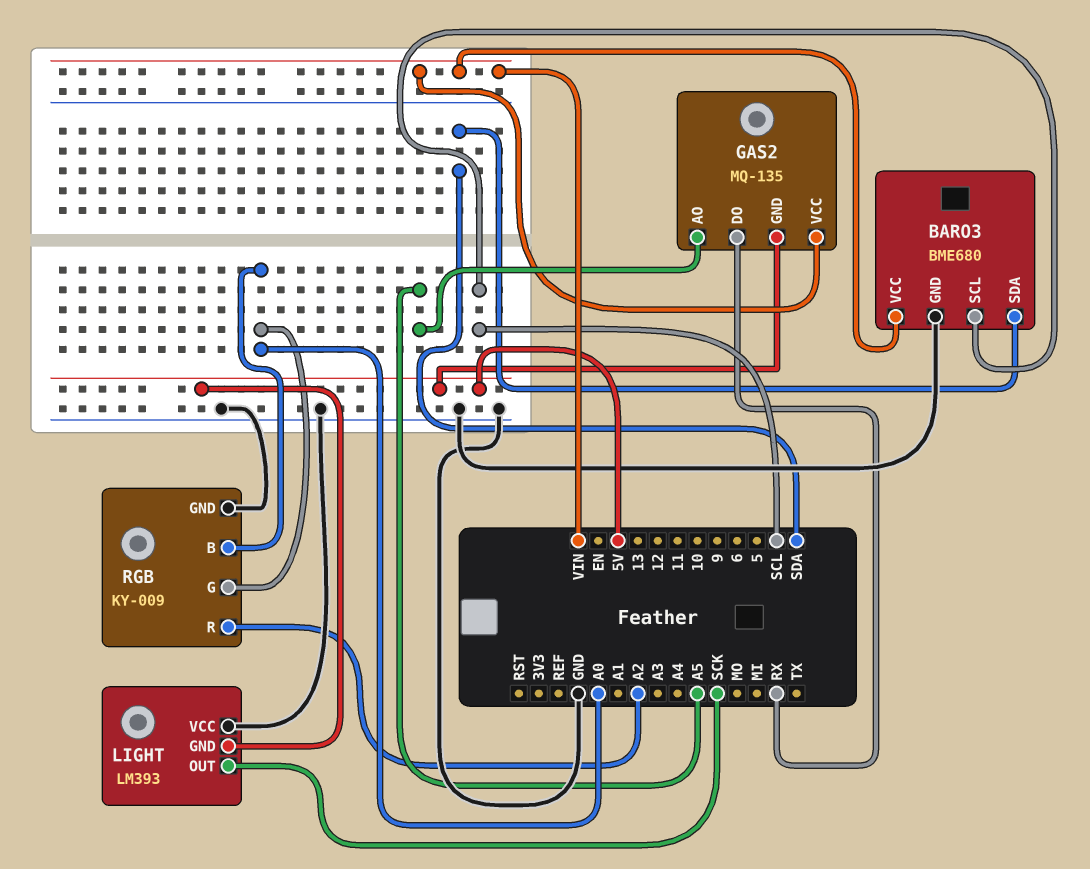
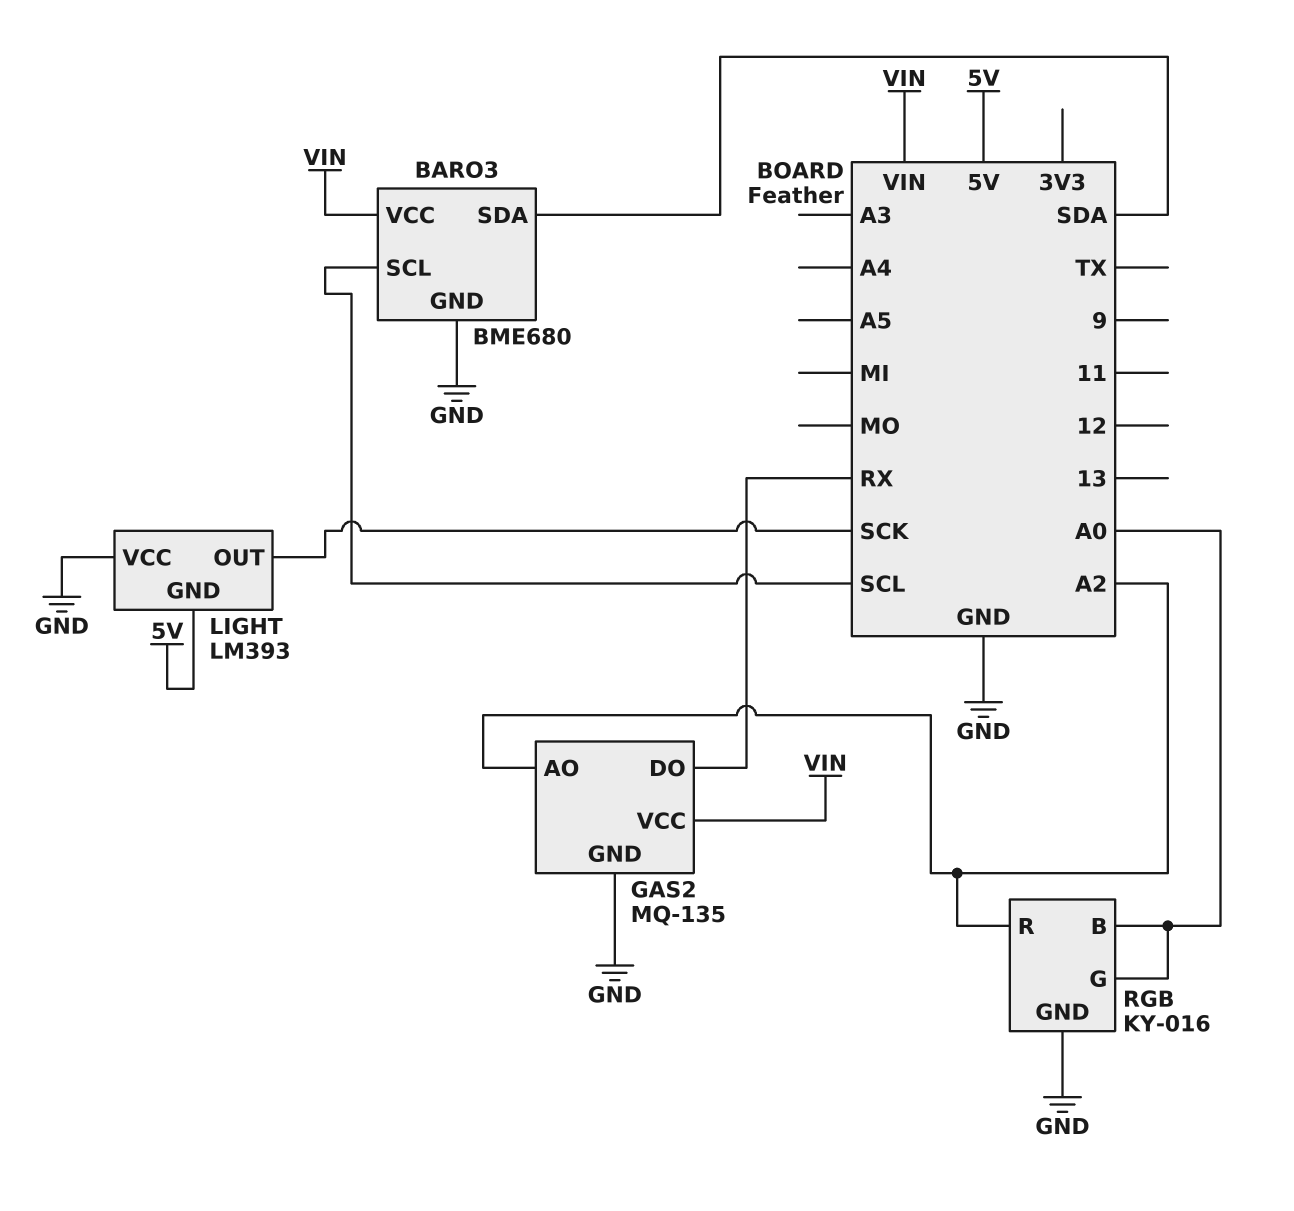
GAS2 pin AO: A5 -> A2
GAS2 pin GND: 5V -> GND
RGB: KY-009 -> KY-016

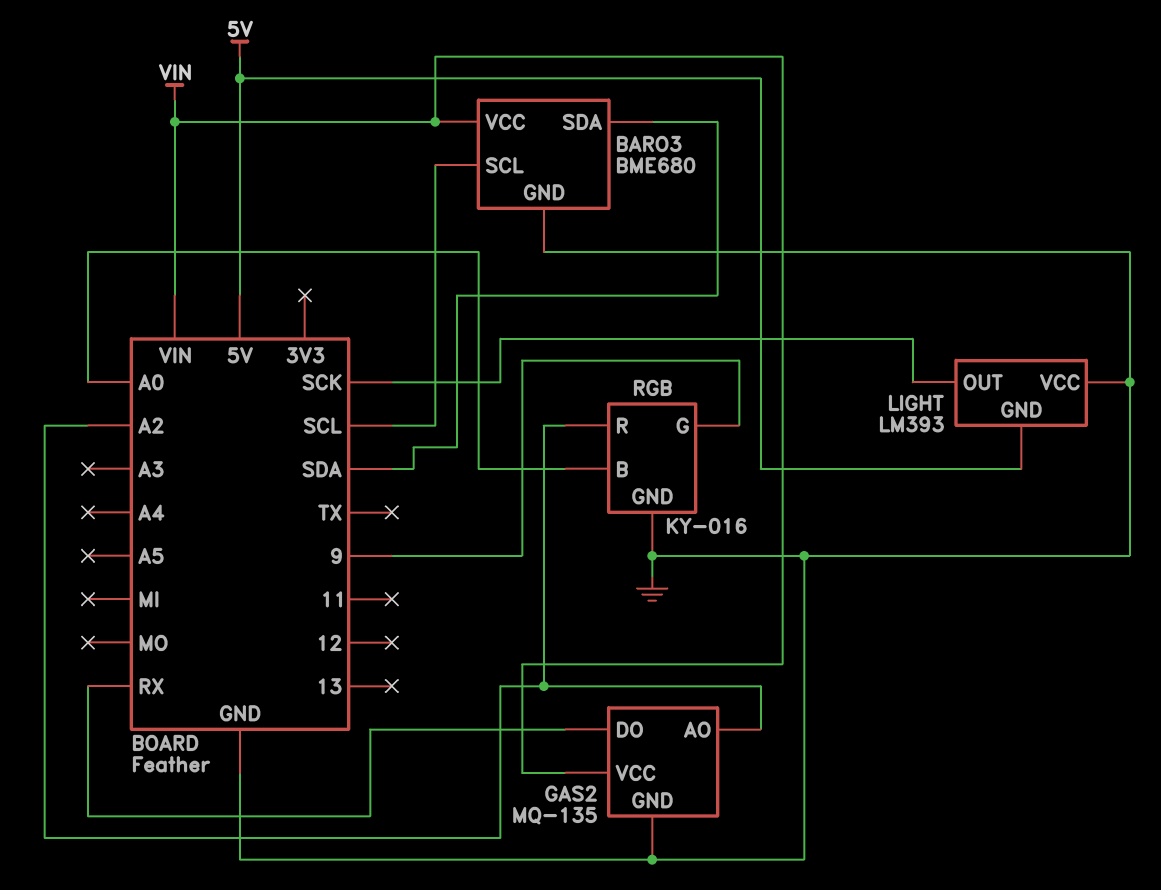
RGB pin G: A0 -> 9

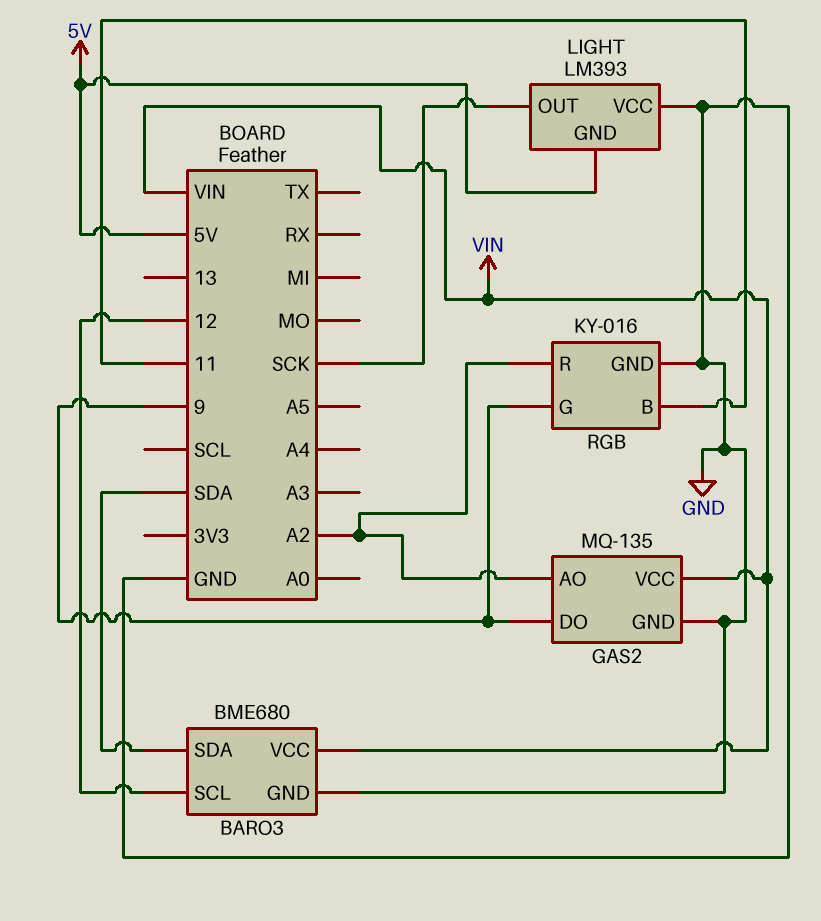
BARO3 pin SCL: SCL -> 12
GAS2 pin DO: RX -> 9
RGB pin B: A0 -> 11

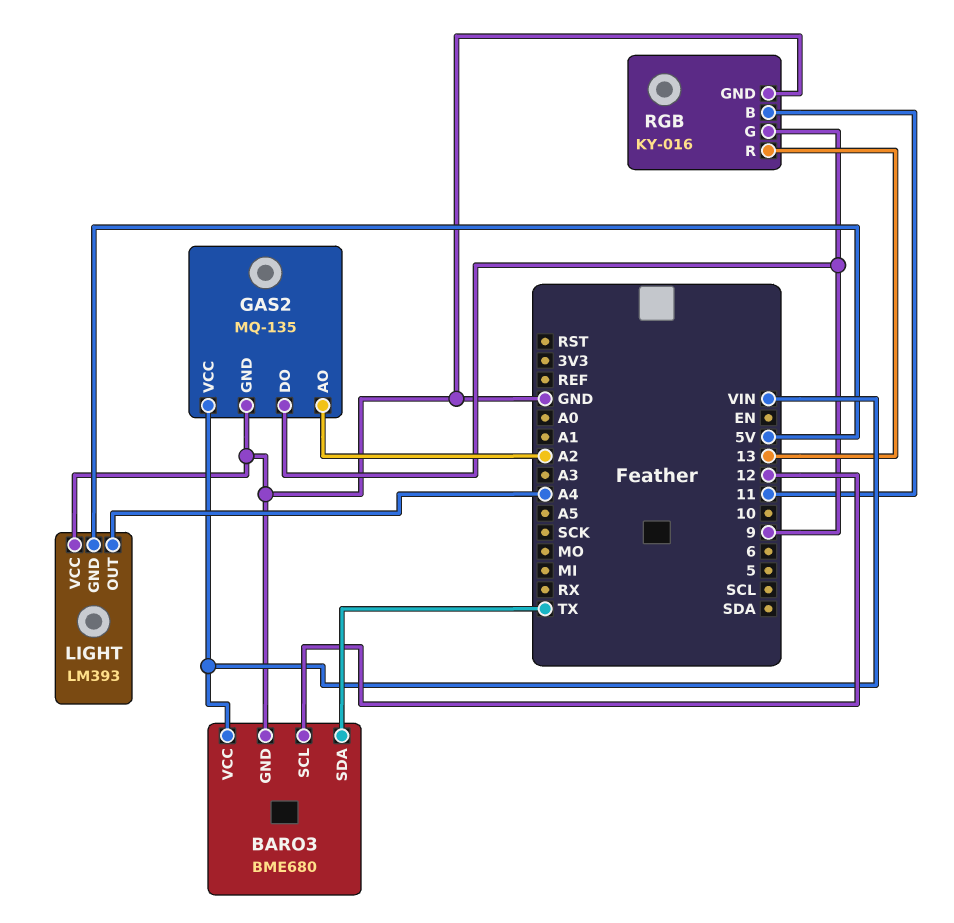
BARO3 pin SDA: SDA -> TX
LIGHT pin OUT: SCK -> A4
RGB pin R: A2 -> 13

